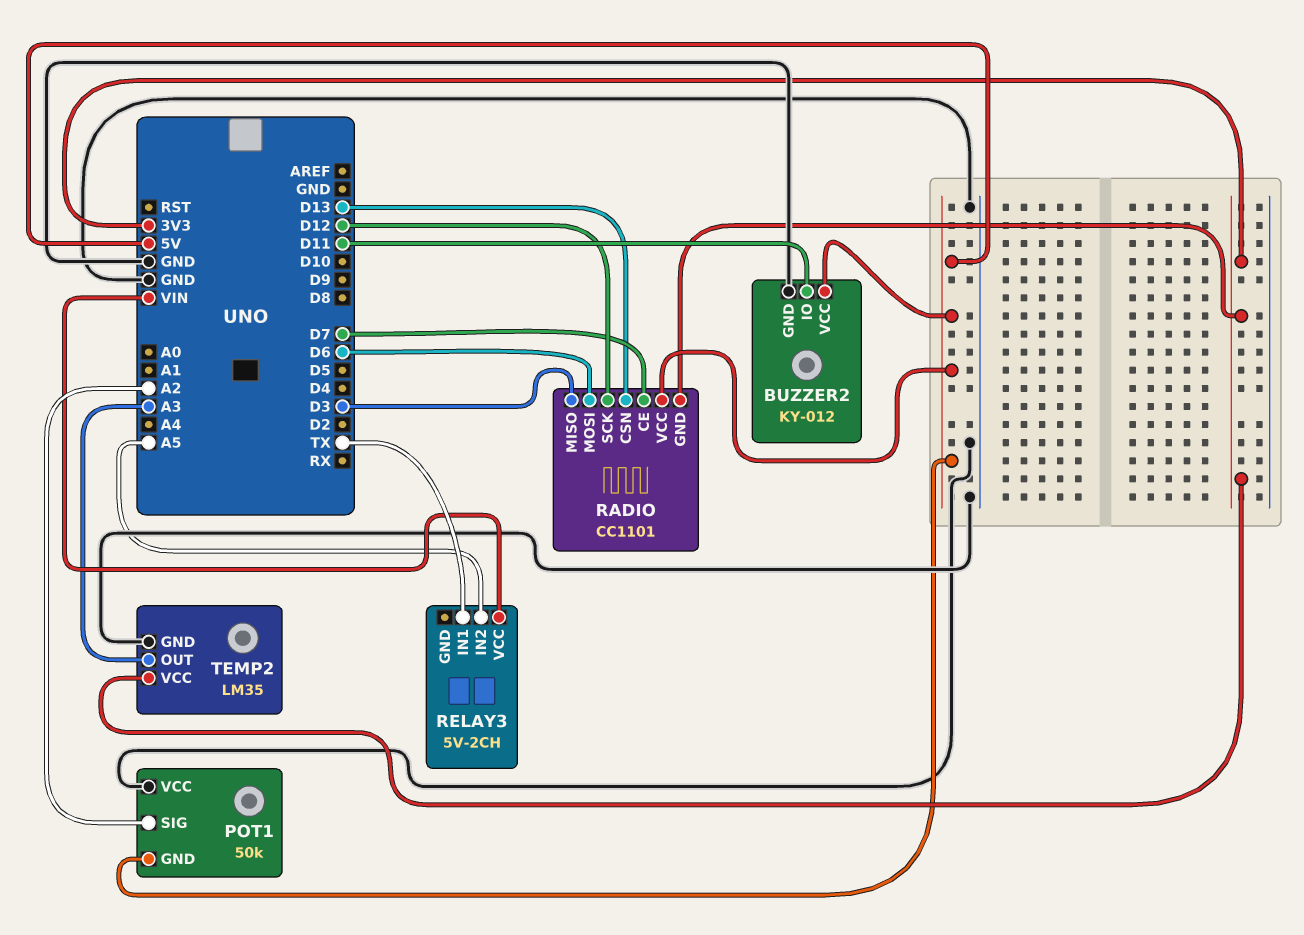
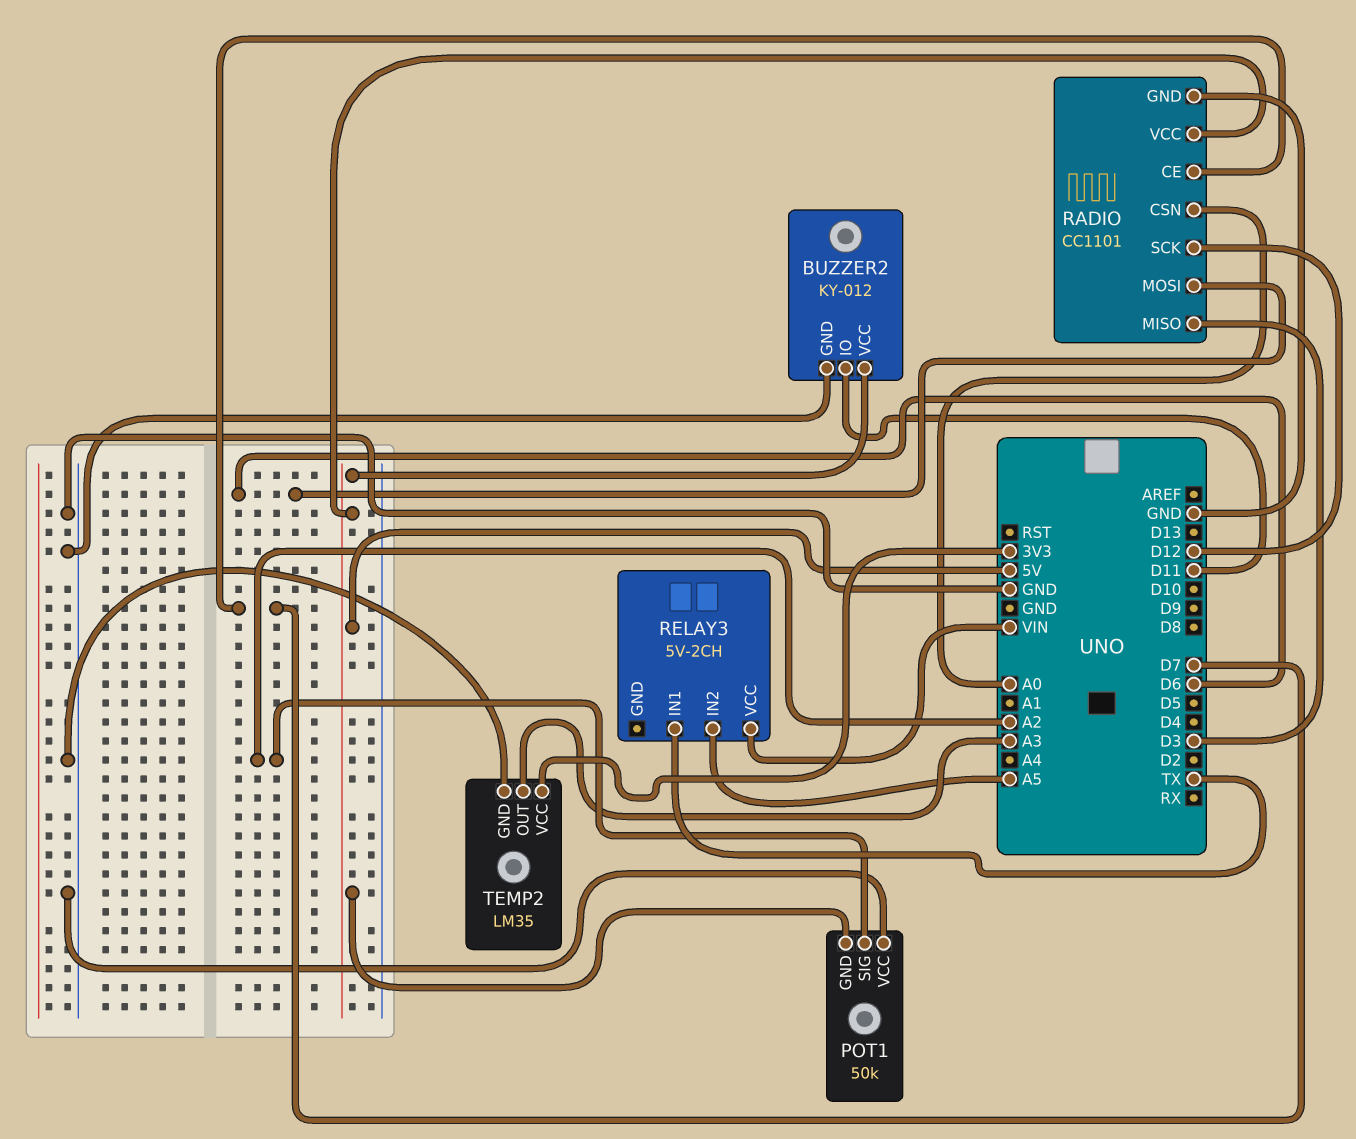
RADIO pin CSN: D13 -> A0
RADIO pin GND: 3V3 -> GND

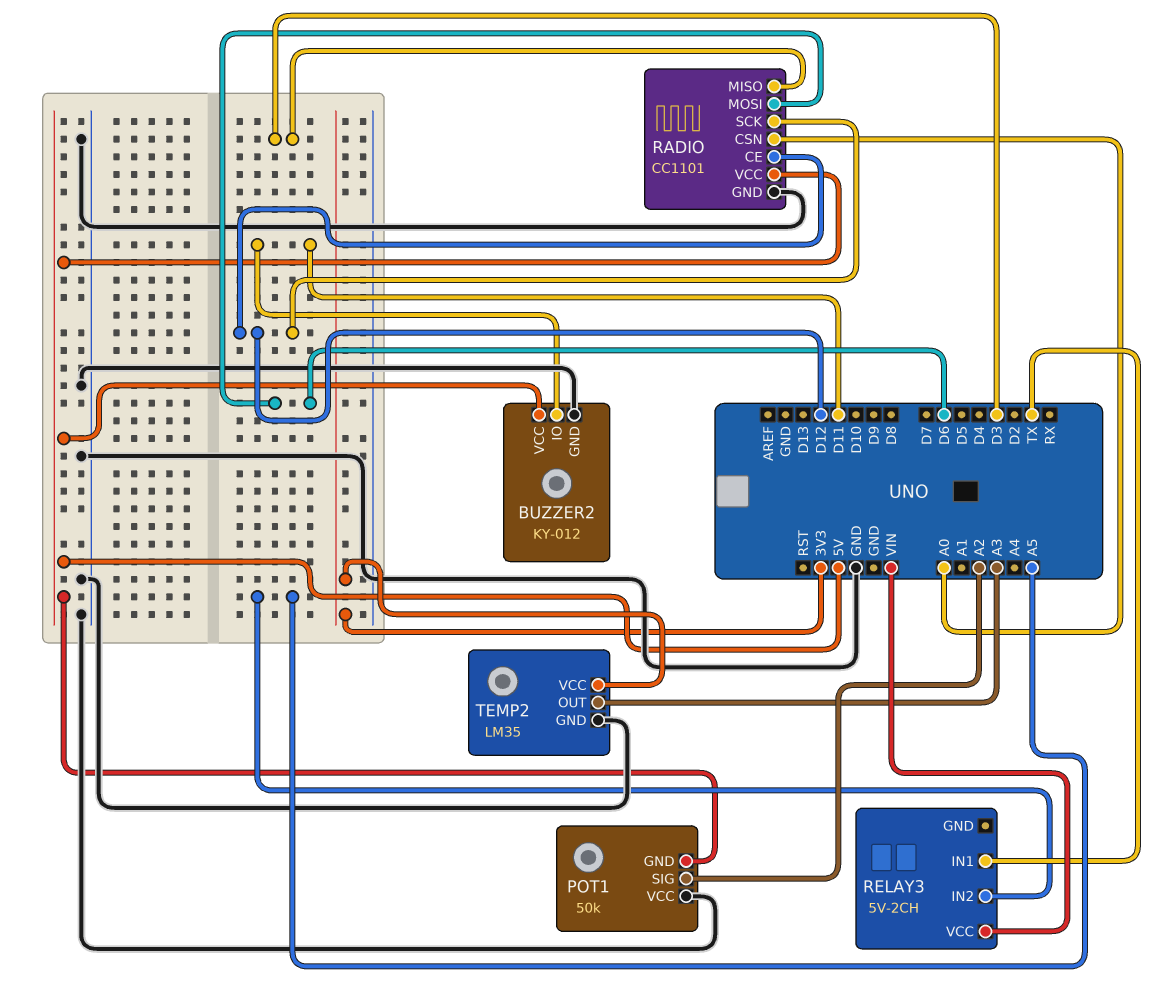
RADIO pin CE: D7 -> D12

